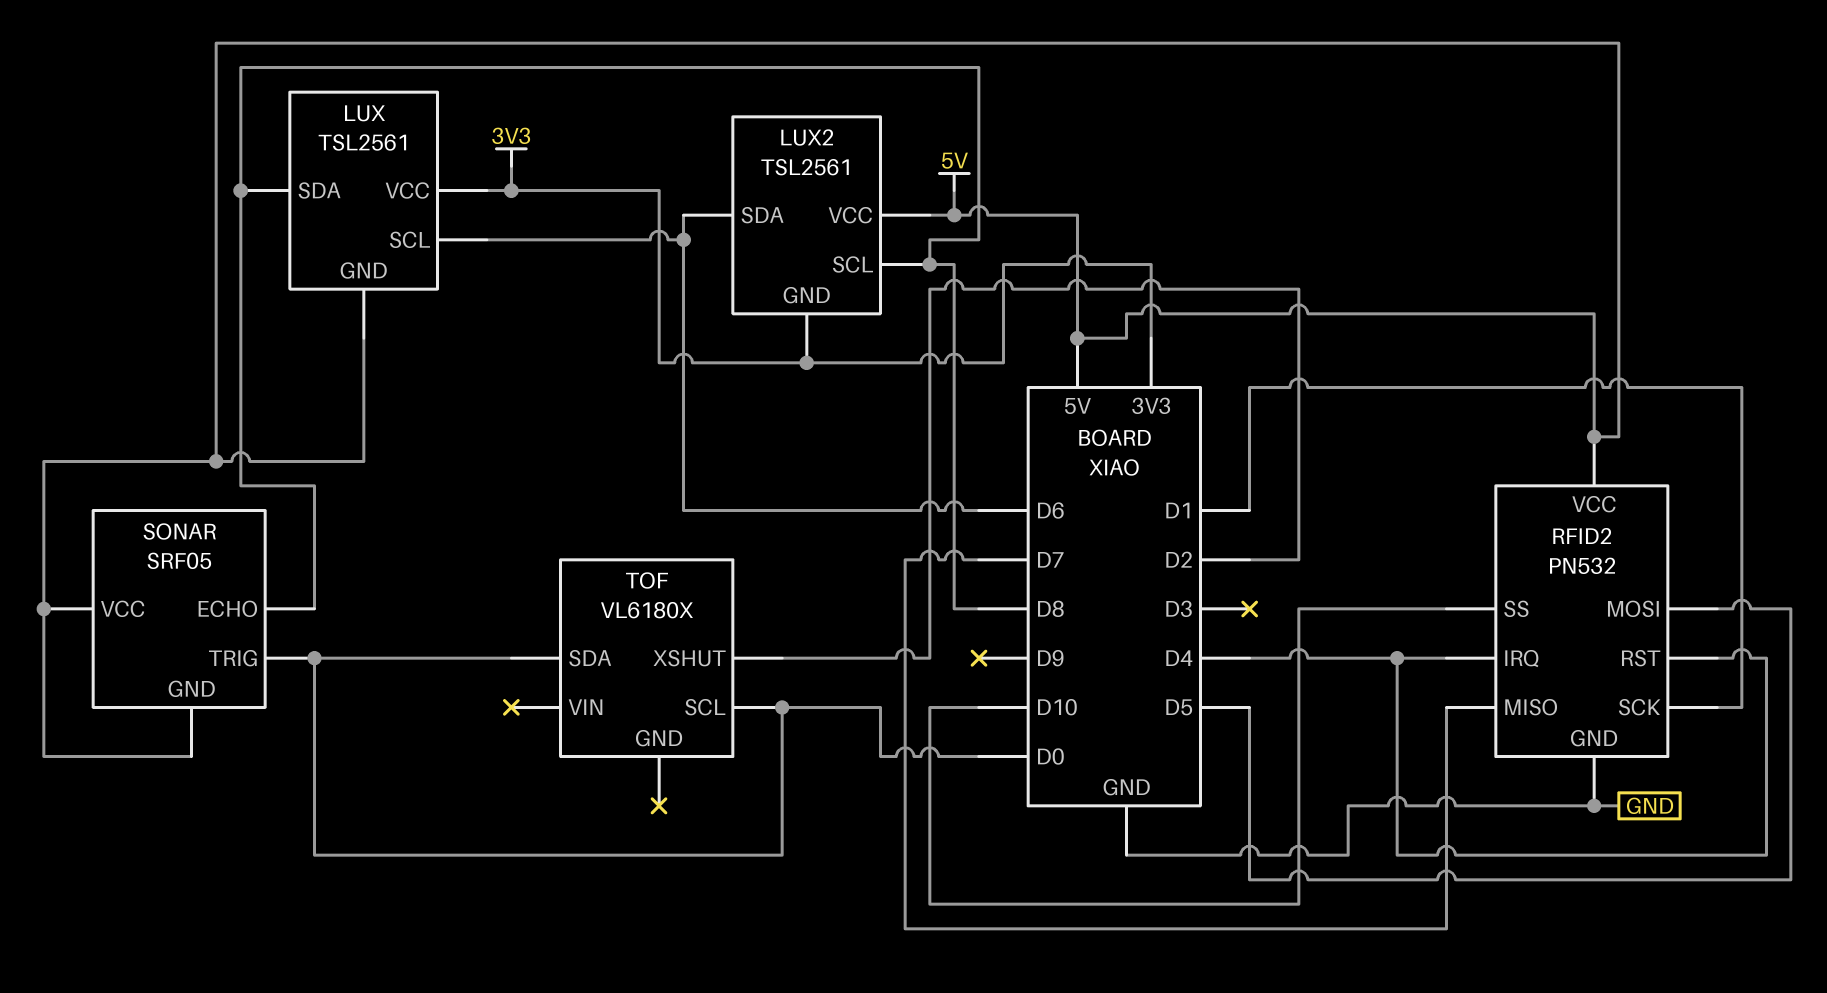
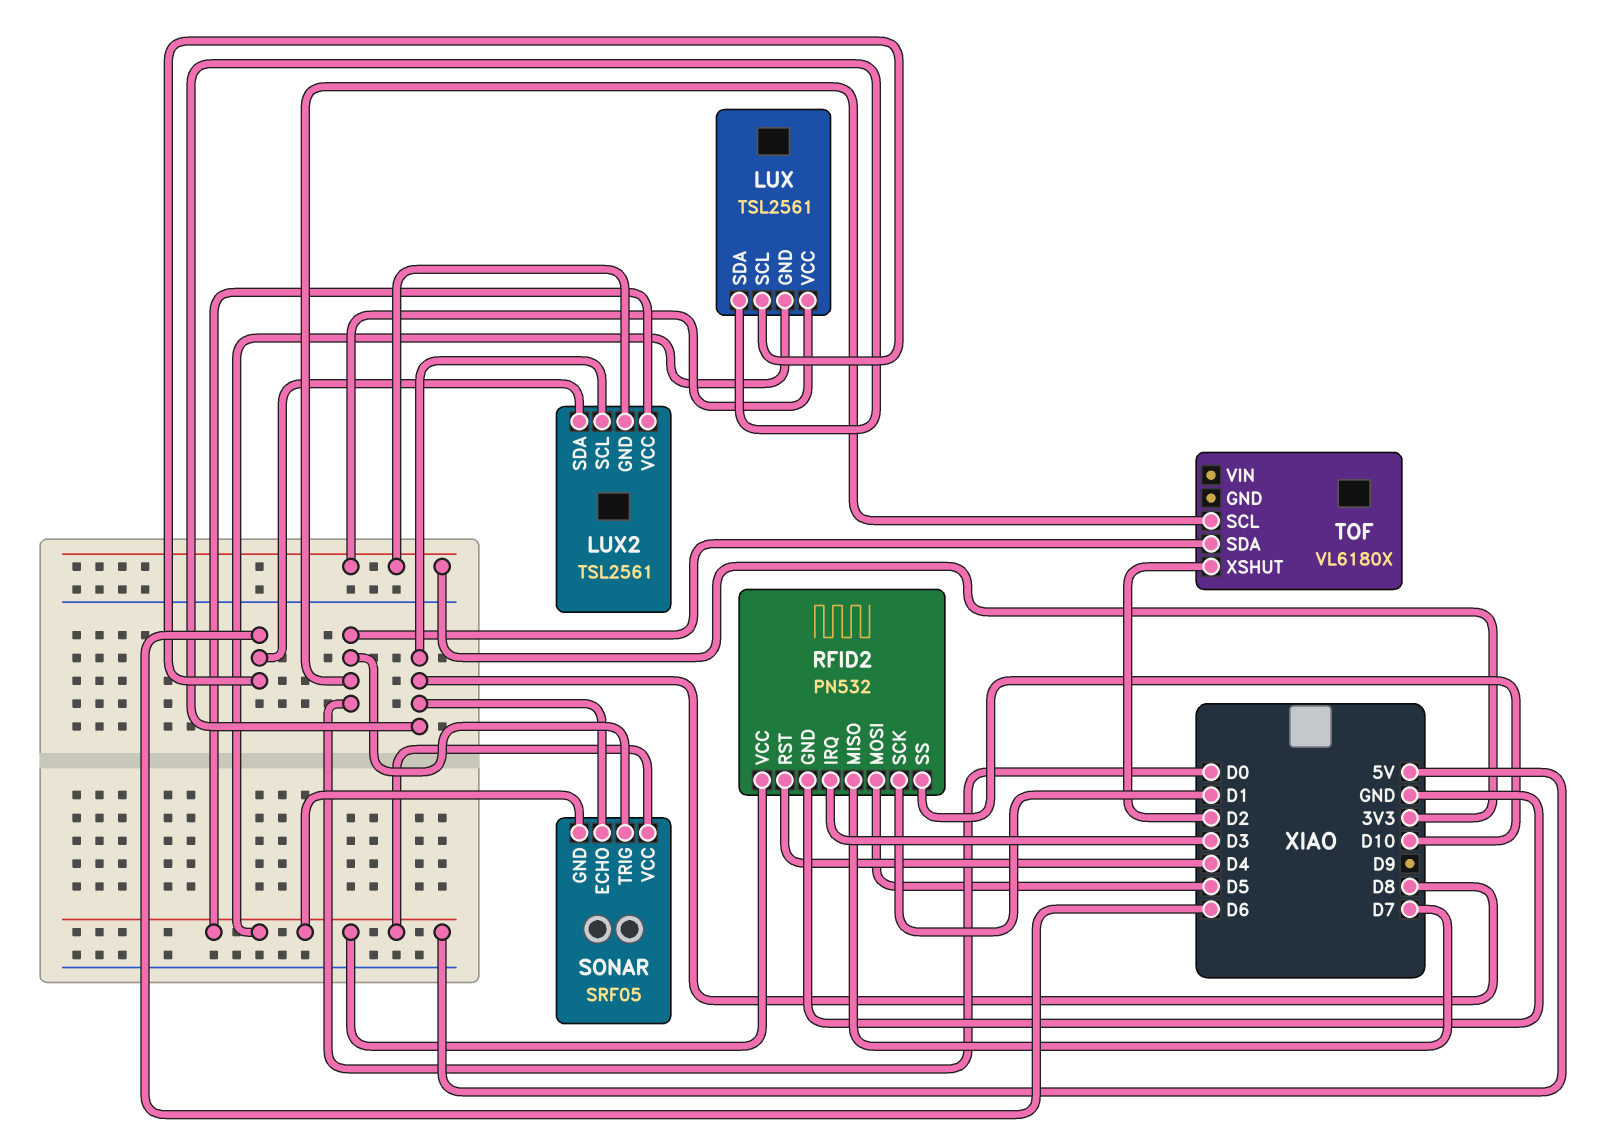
RFID2 pin IRQ: D4 -> D3

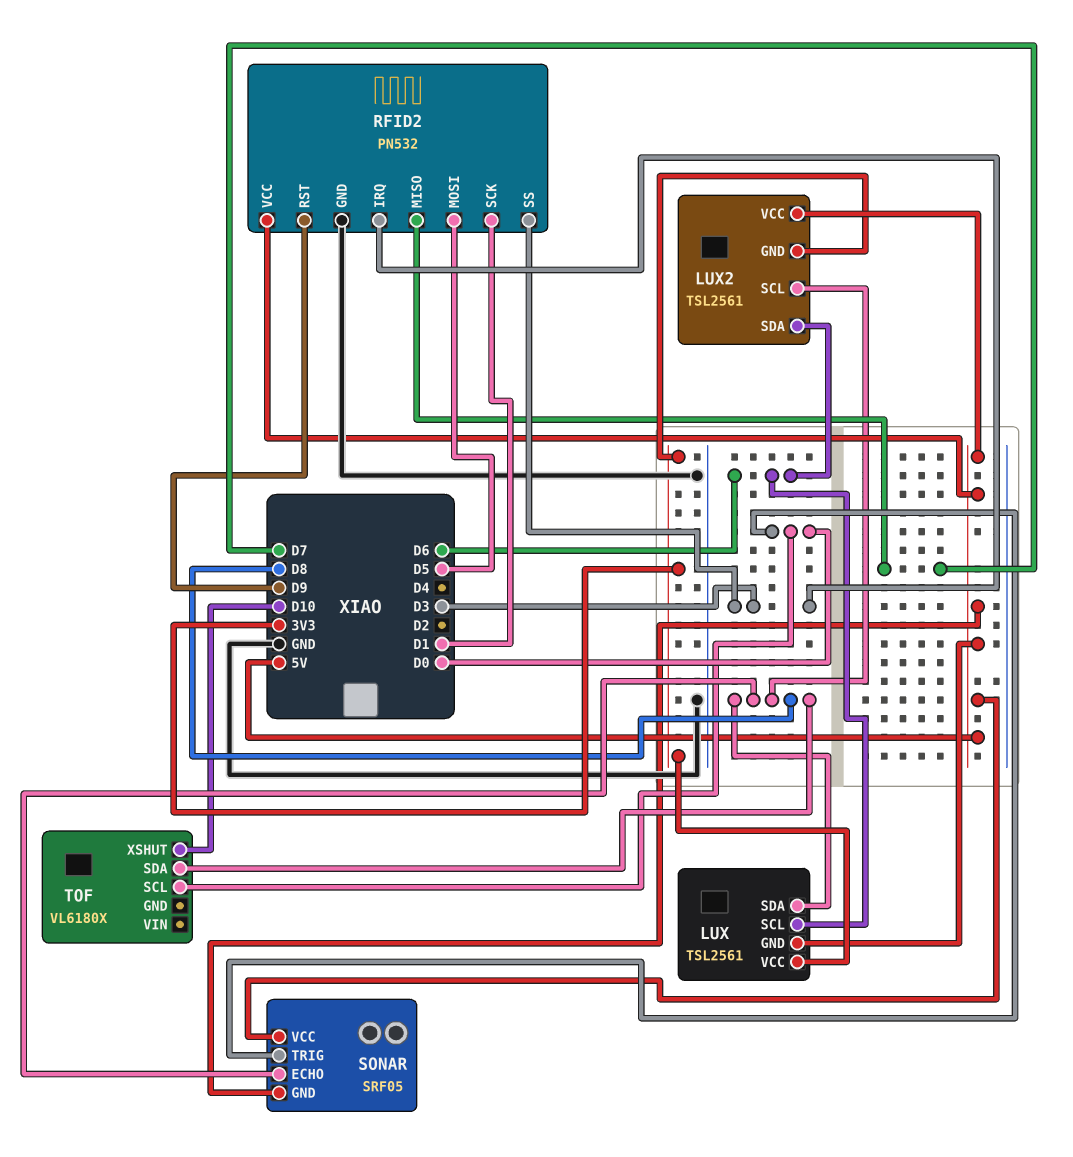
RFID2 pin RST: D4 -> D9
RFID2 pin SS: D10 -> D3
TOF pin SDA: D0 -> D8
TOF pin XSHUT: D2 -> D10

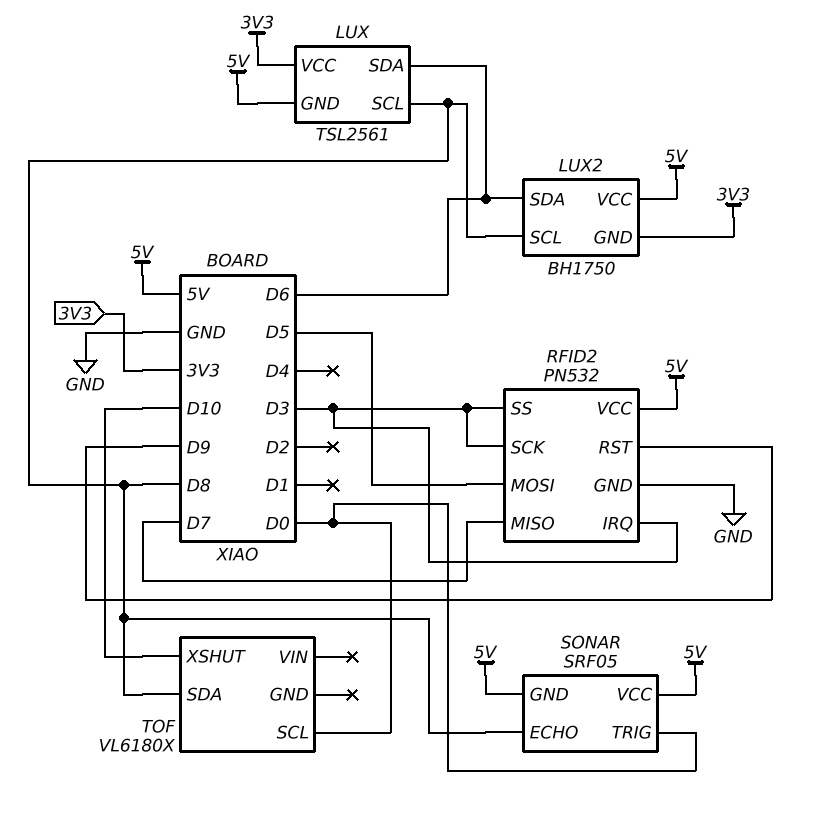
LUX pin SCL: D6 -> D8
LUX pin SDA: D8 -> D6
LUX2: TSL2561 -> BH1750
RFID2 pin SCK: D1 -> D3

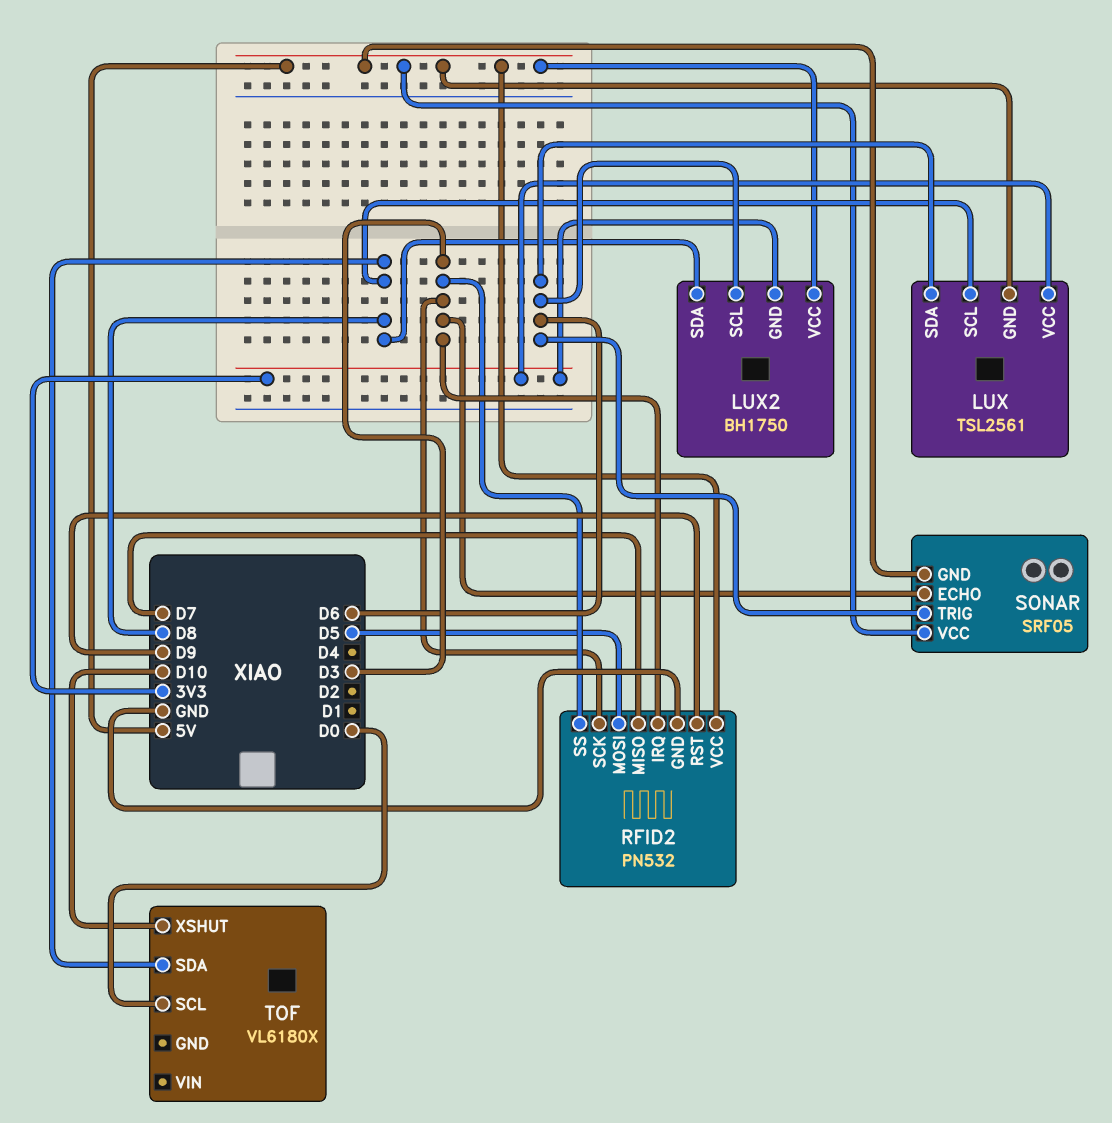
LUX2 pin SCL: D8 -> D6
LUX2 pin SDA: D6 -> D8
SONAR pin ECHO: D8 -> D3
SONAR pin TRIG: D0 -> D6

